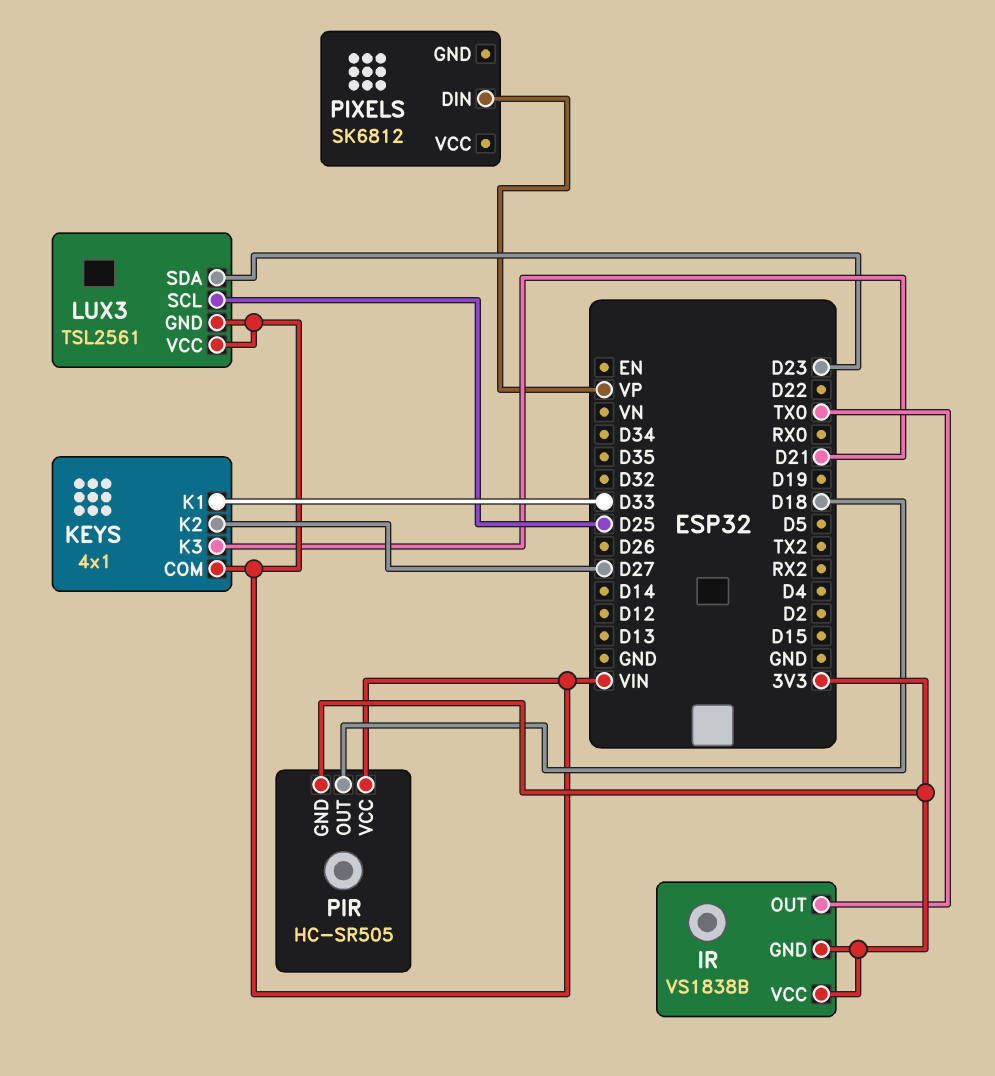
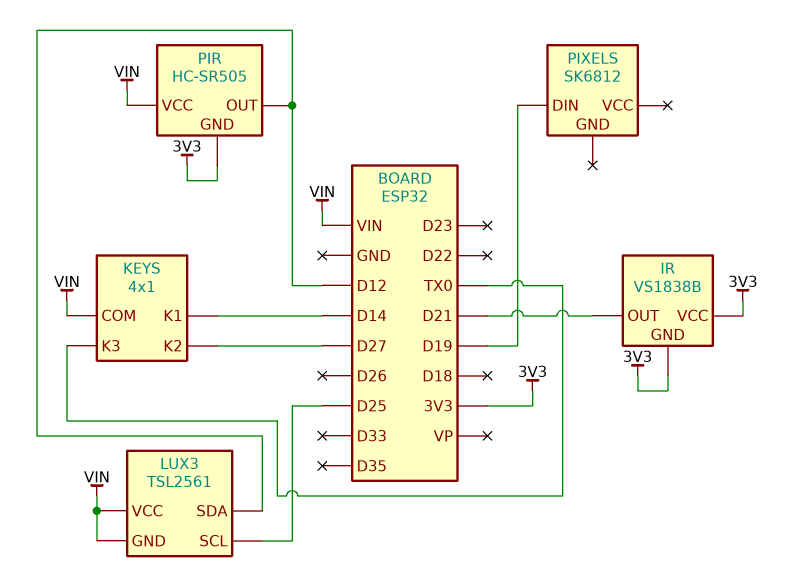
IR pin OUT: TX0 -> D21
KEYS pin K1: D33 -> D14
KEYS pin K3: D21 -> TX0
LUX3 pin SDA: D23 -> D12
PIR pin OUT: D18 -> D12
PIXELS pin DIN: VP -> D19

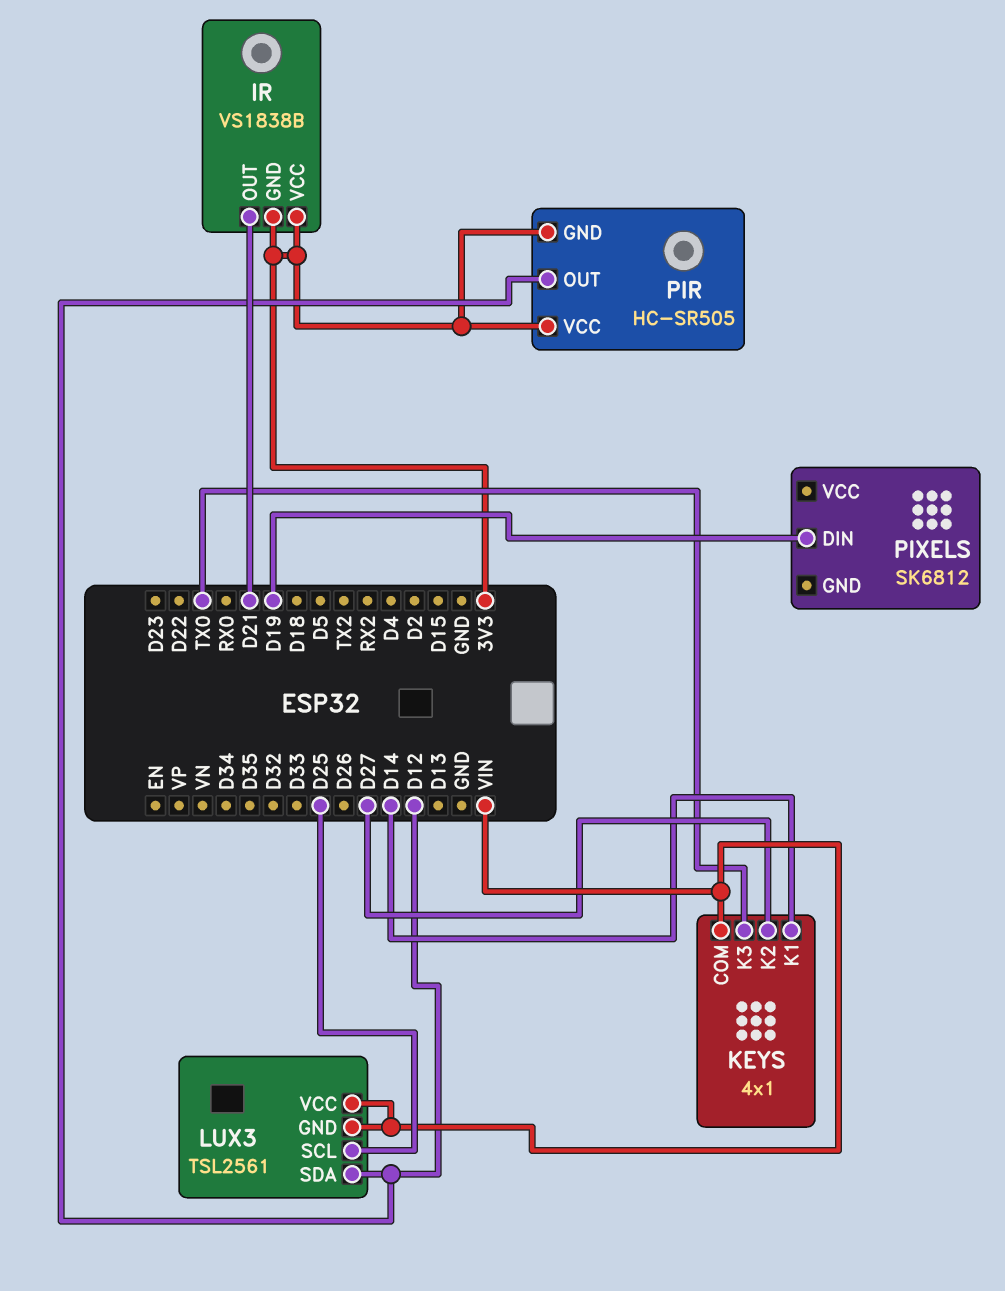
PIR pin VCC: VIN -> 3V3

